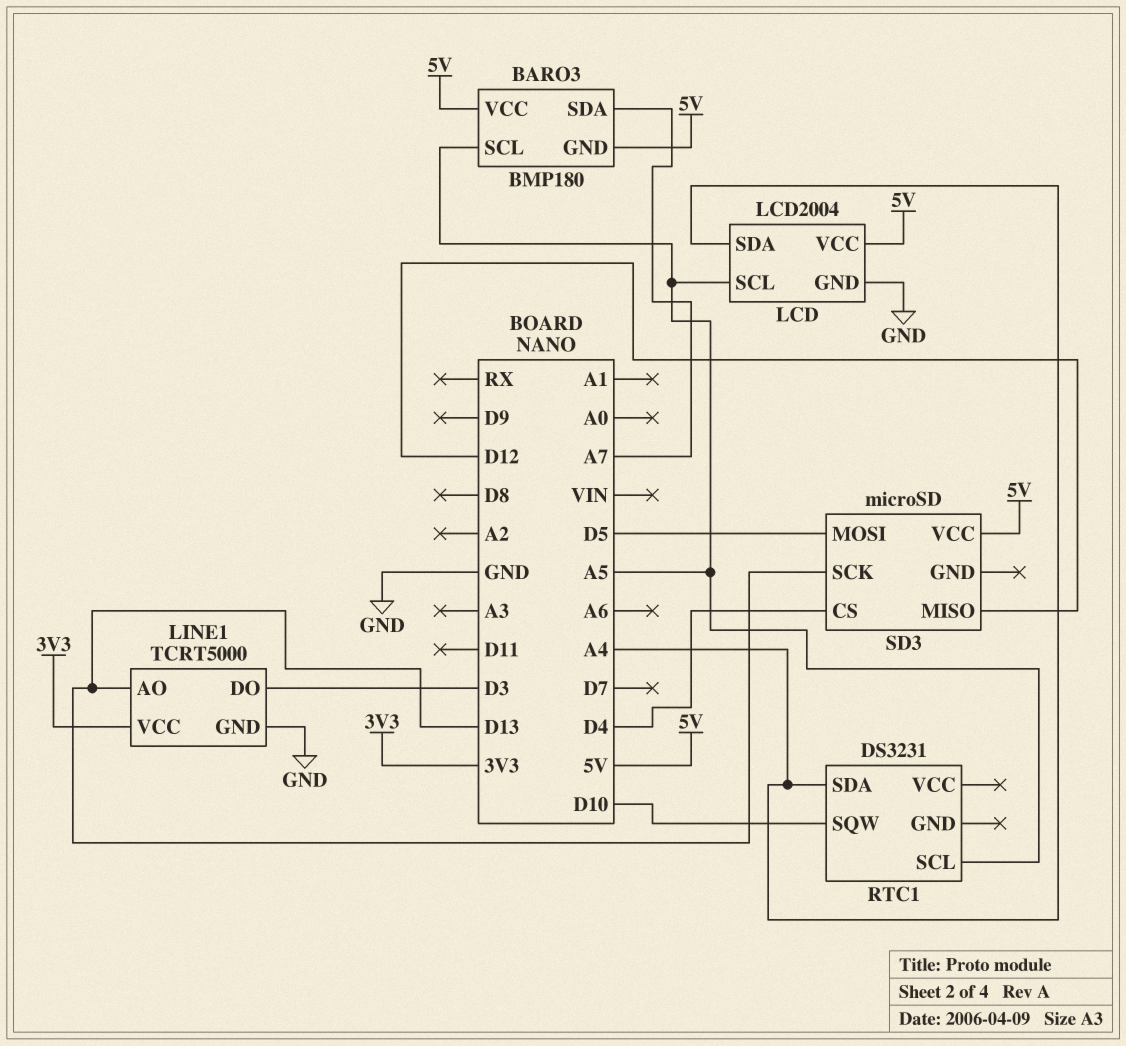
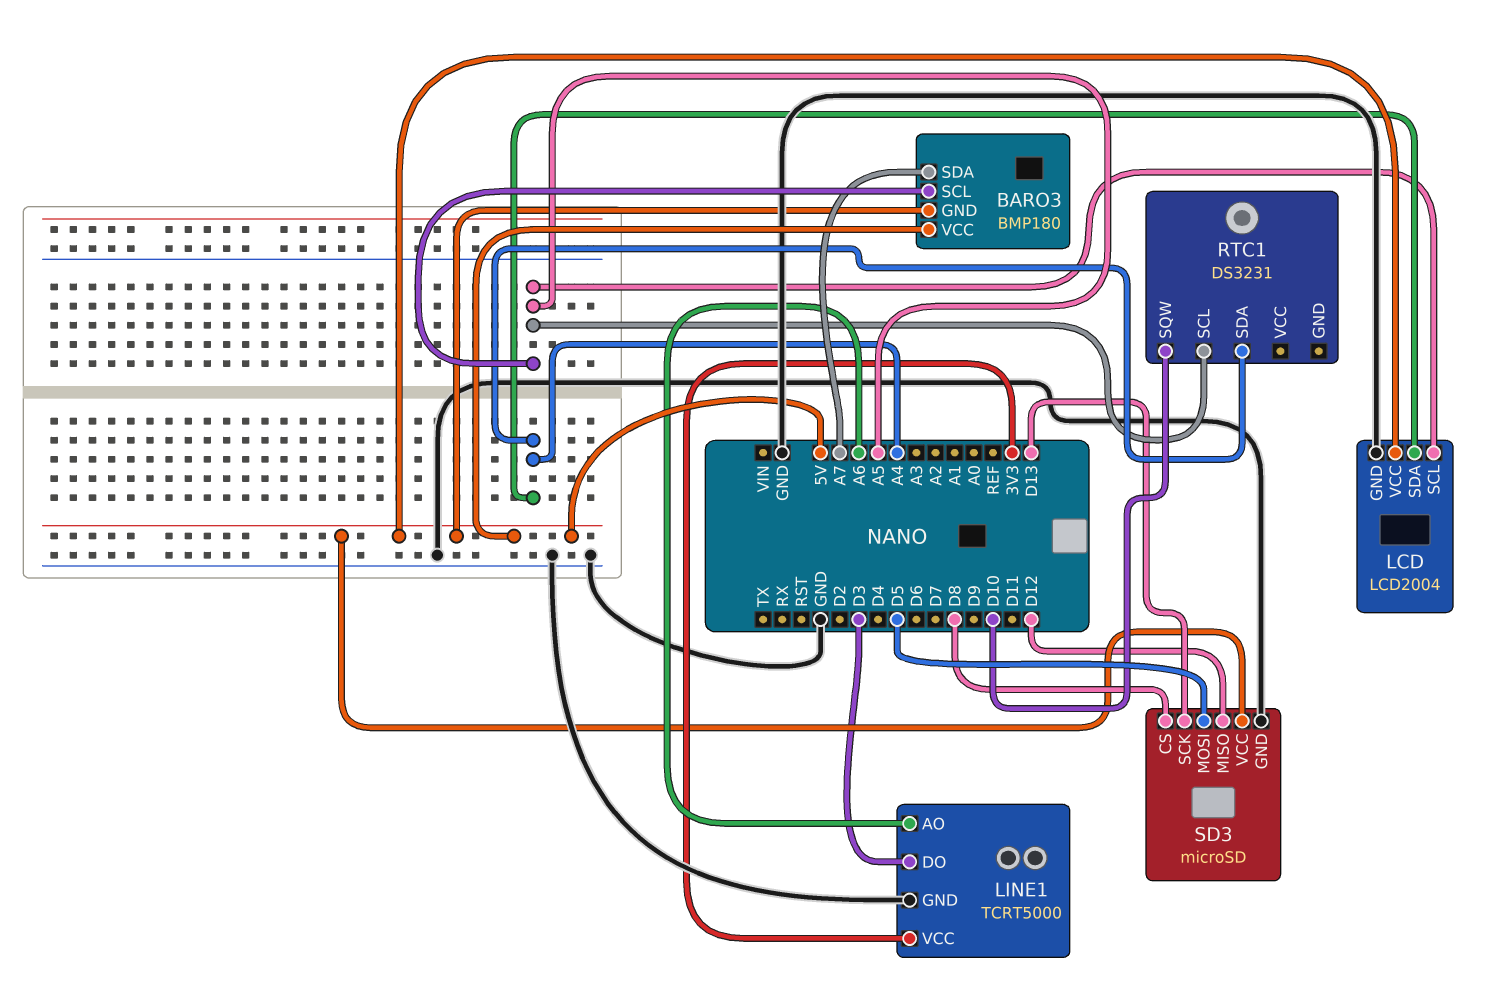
LINE1 pin AO: D13 -> A6
SD3 pin CS: D4 -> D8
SD3 pin GND: none -> GND

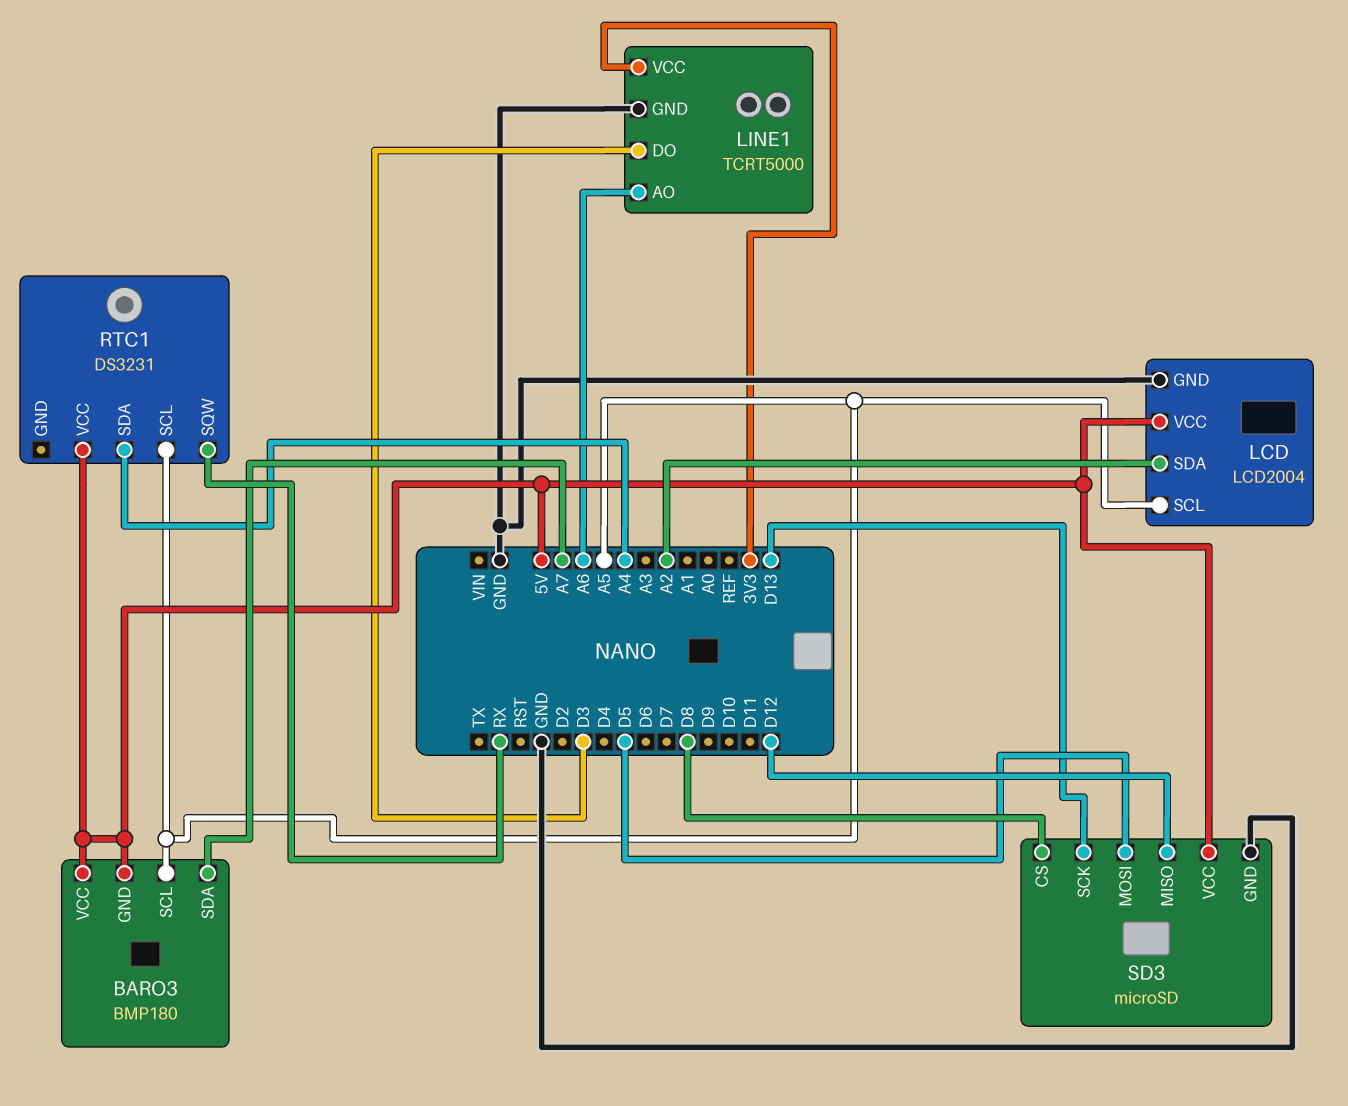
LCD pin SDA: A4 -> A2
RTC1 pin SQW: D10 -> RX
RTC1 pin VCC: none -> 5V

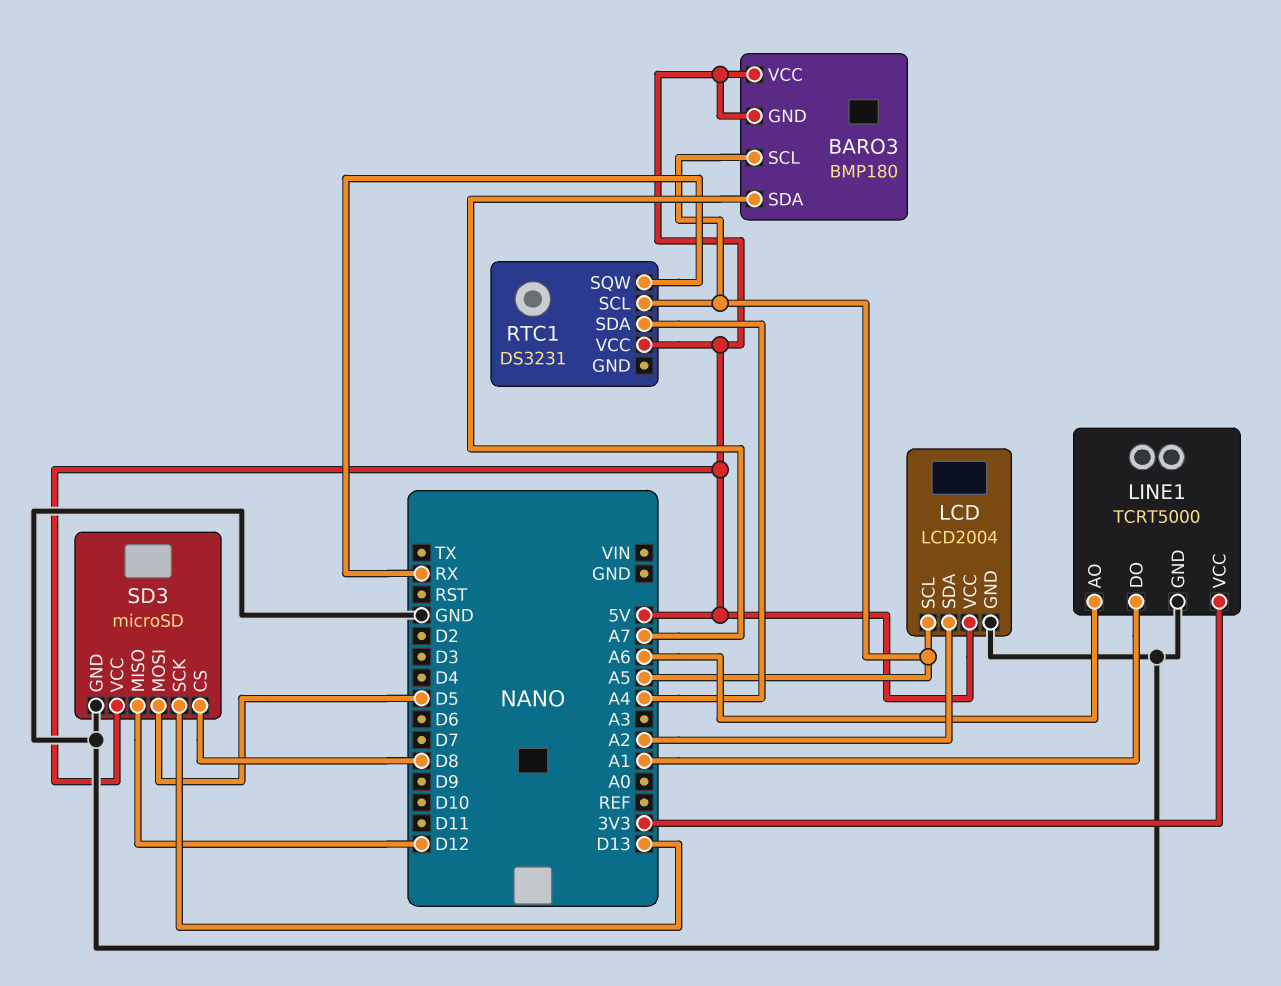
LINE1 pin DO: D3 -> A1

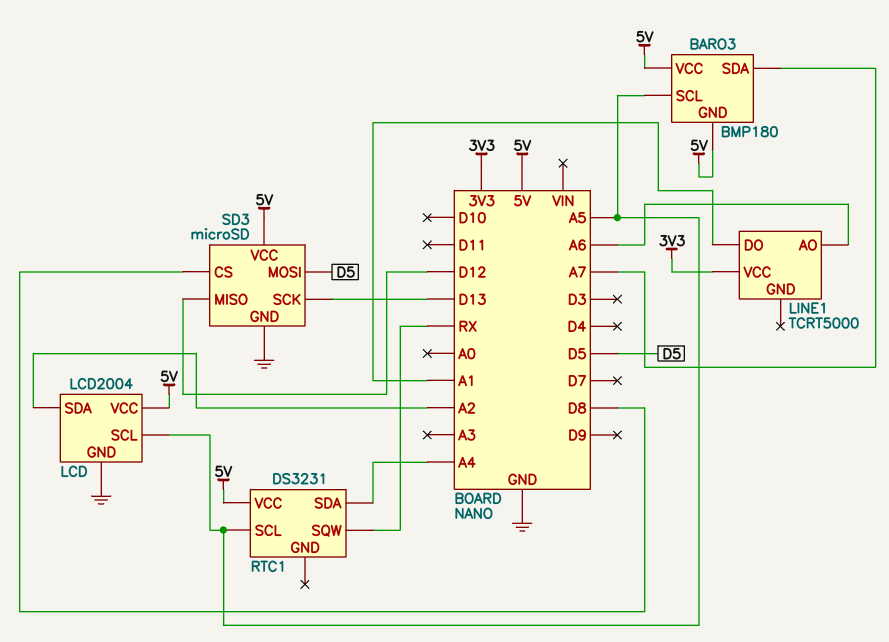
LINE1 pin GND: GND -> none

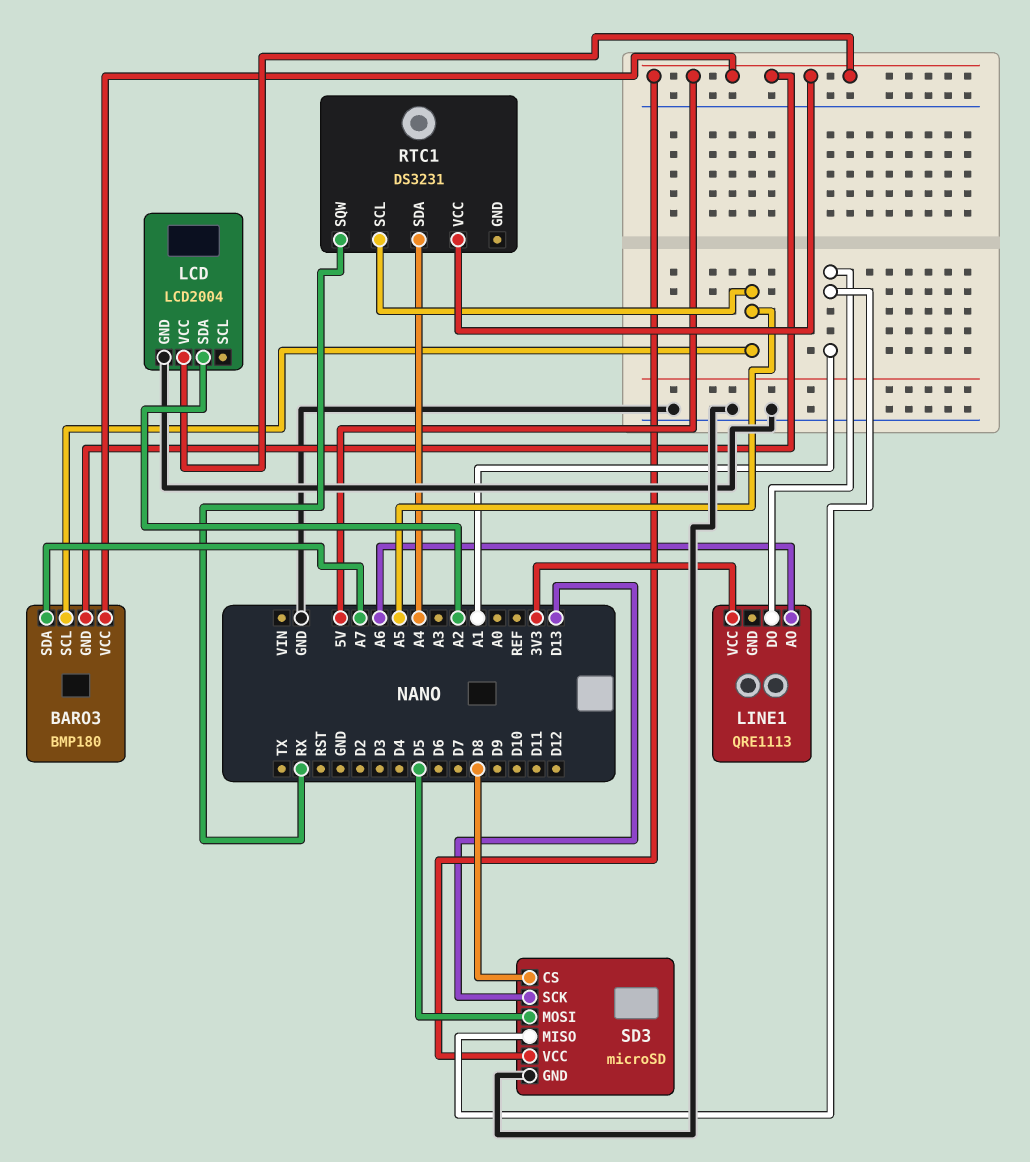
LCD pin SCL: A5 -> none
LINE1: TCRT5000 -> QRE1113
SD3 pin MISO: D12 -> A1

